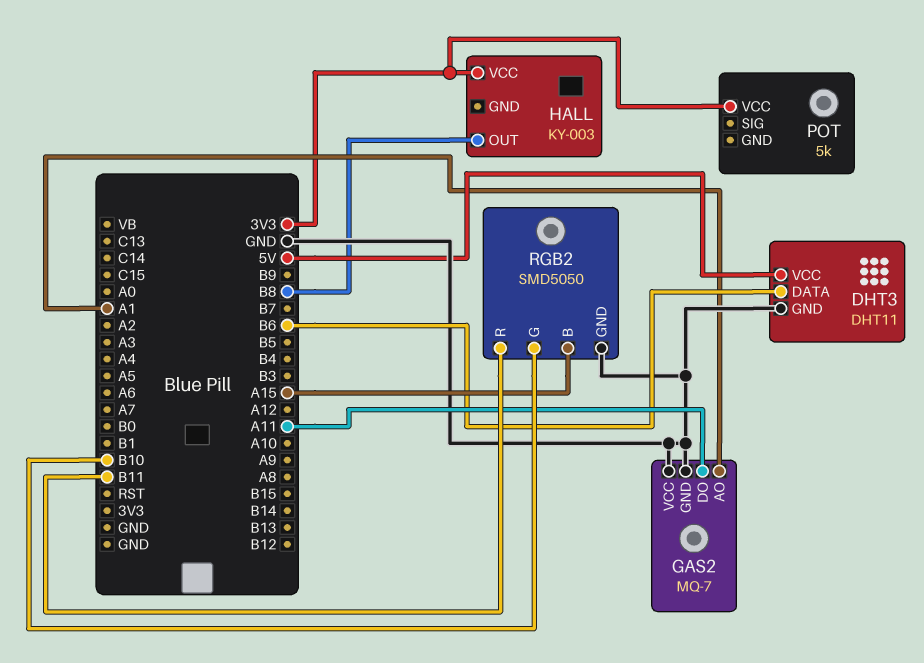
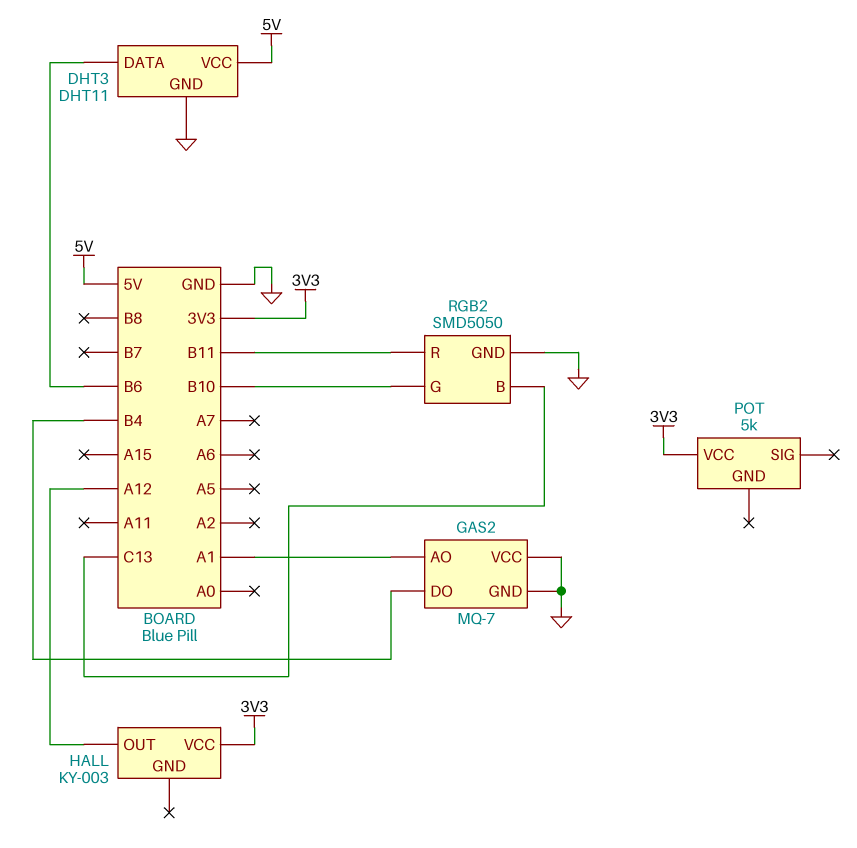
GAS2 pin DO: A11 -> B4
HALL pin OUT: B8 -> A12
RGB2 pin B: A15 -> C13

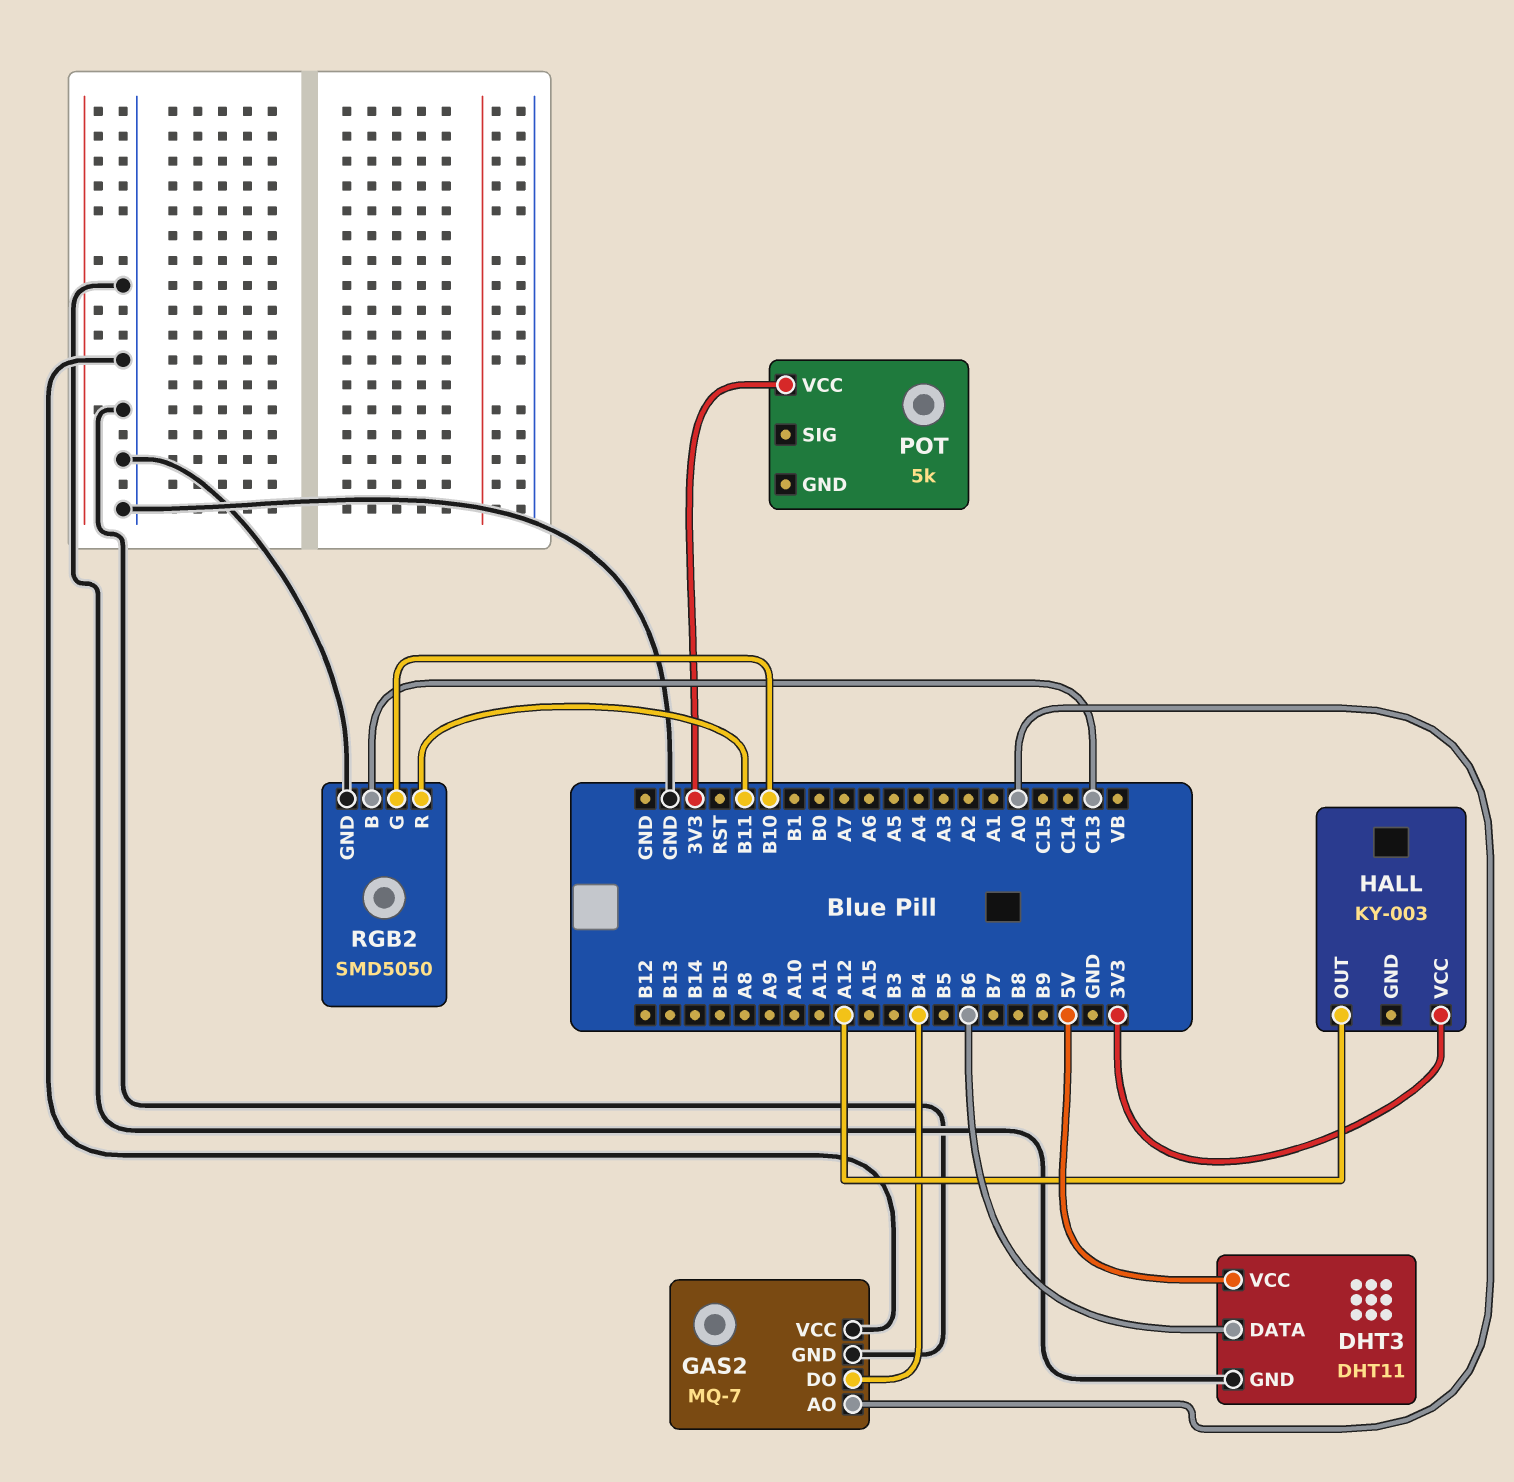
GAS2 pin AO: A1 -> A0

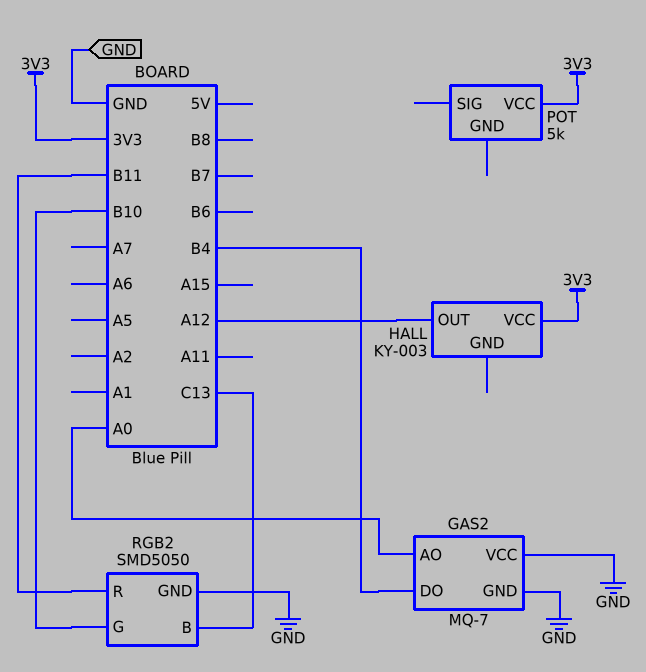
DHT3: DHT11 -> none
DHT3 pin DATA: B6 -> none
DHT3 pin GND: GND -> none
DHT3 pin VCC: 5V -> none

